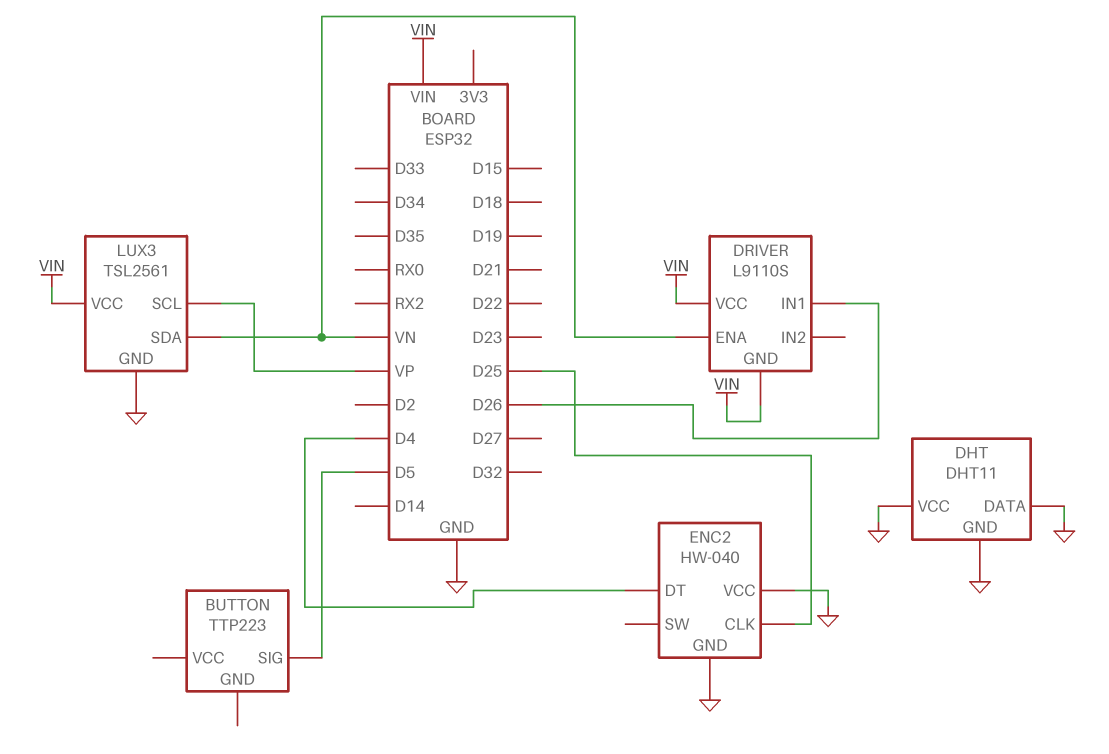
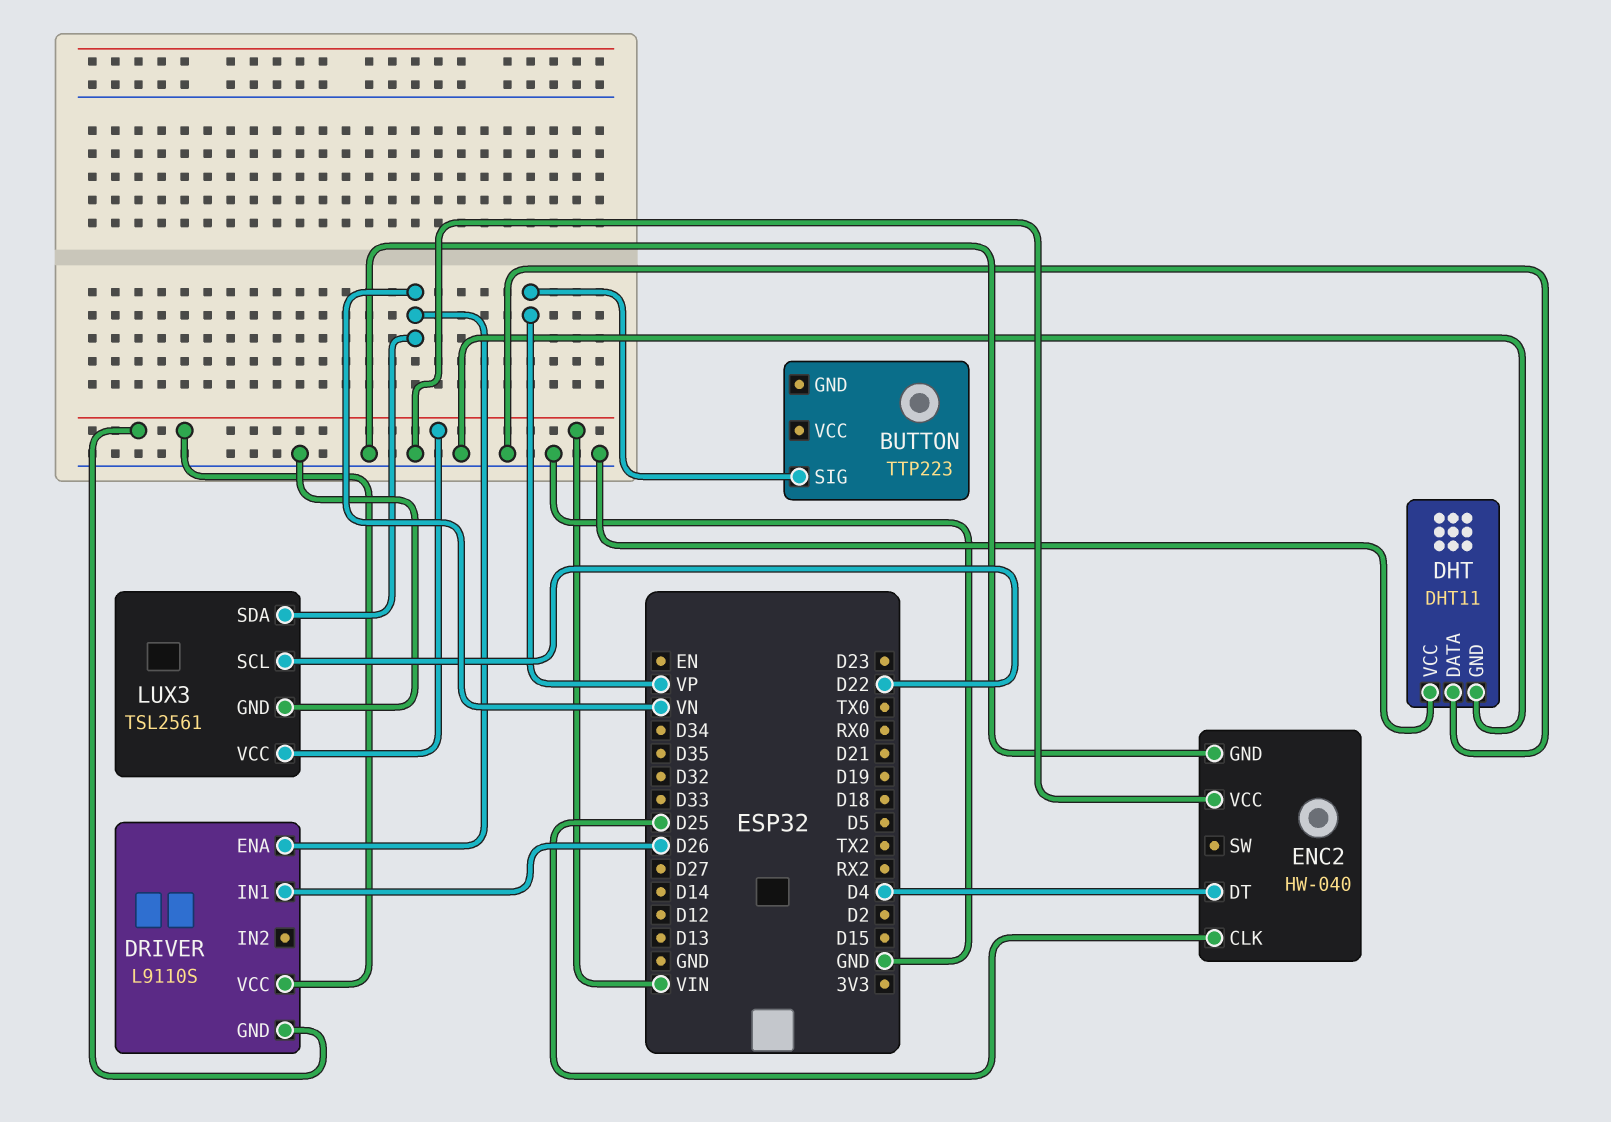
BUTTON pin SIG: D5 -> VP
LUX3 pin SCL: VP -> D22

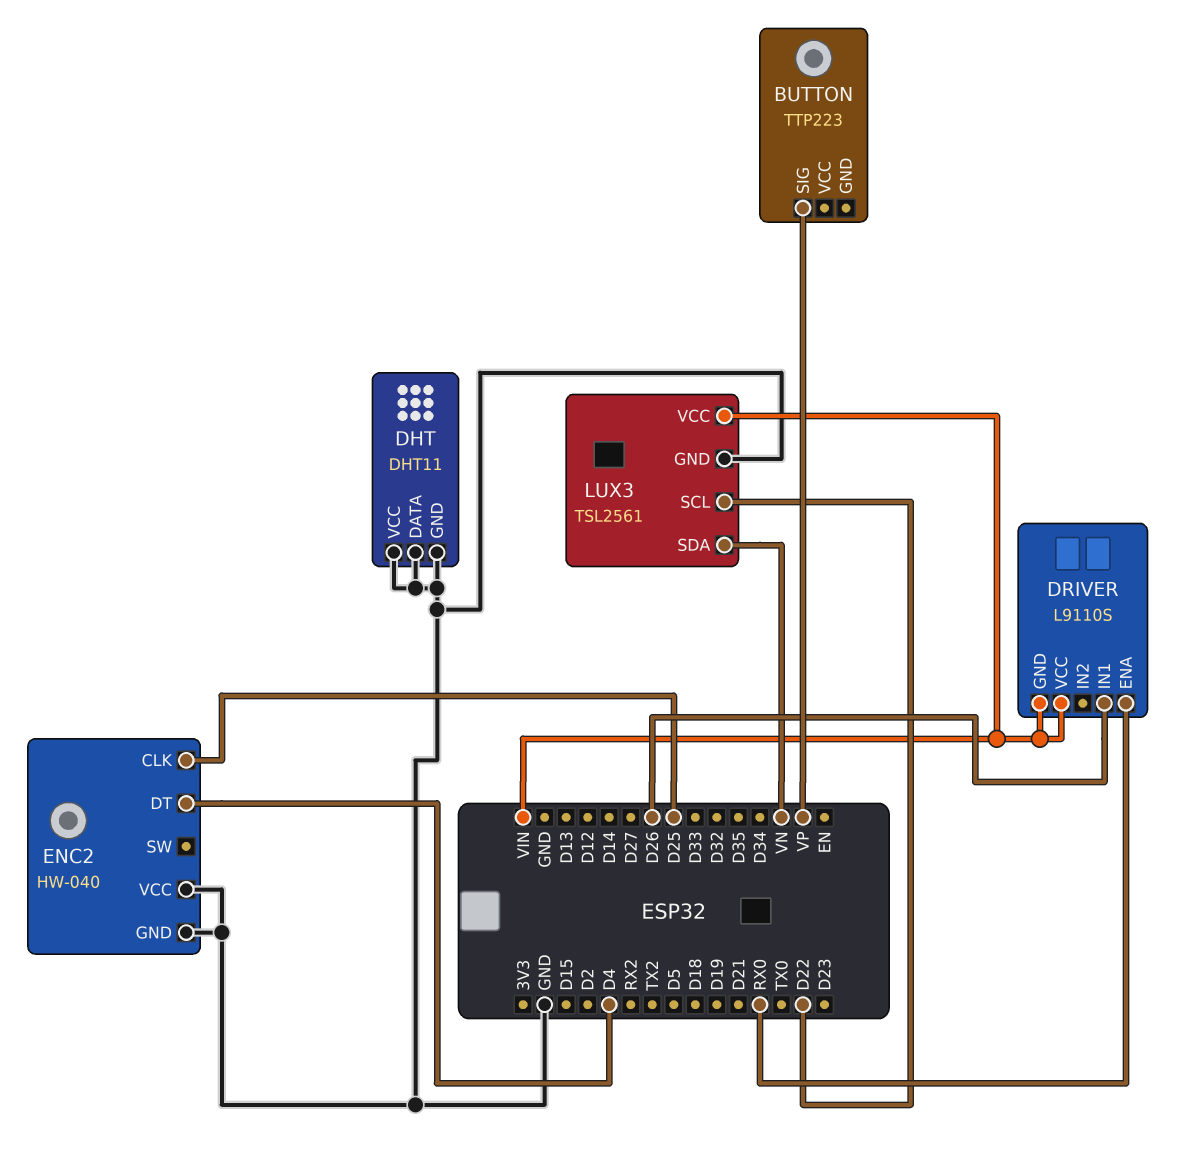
DRIVER pin ENA: VN -> RX0

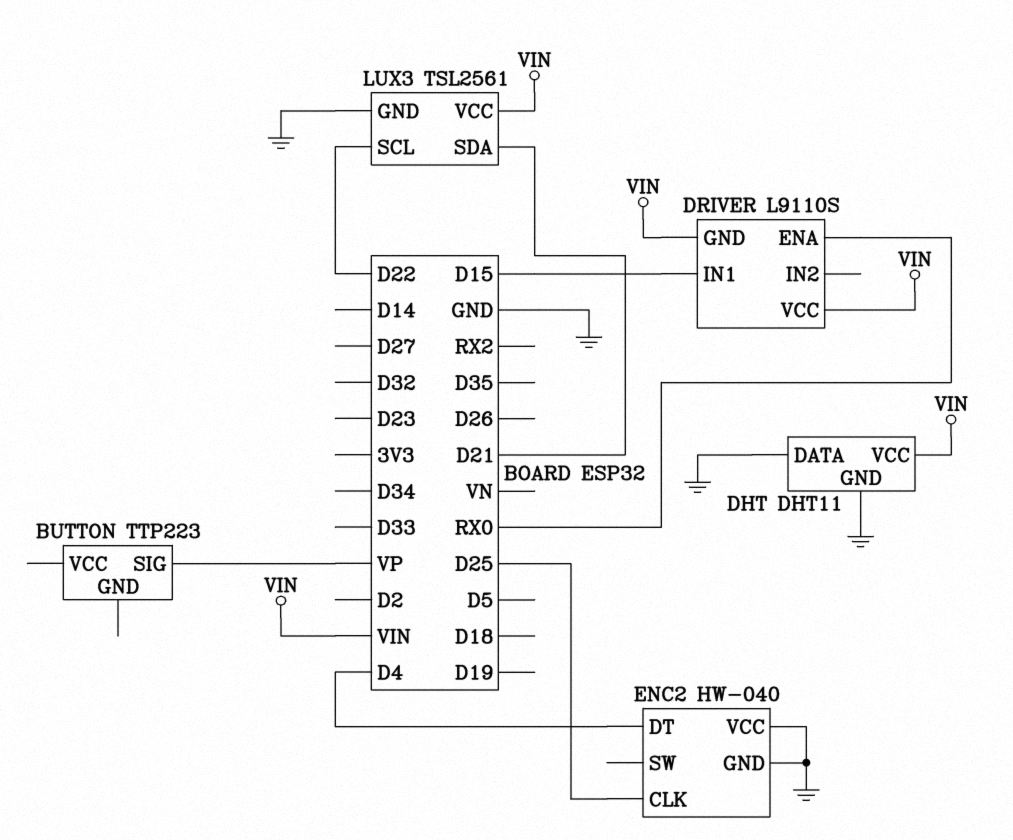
DHT pin VCC: GND -> VIN
DRIVER pin IN1: D26 -> D15
LUX3 pin SDA: VN -> D21

